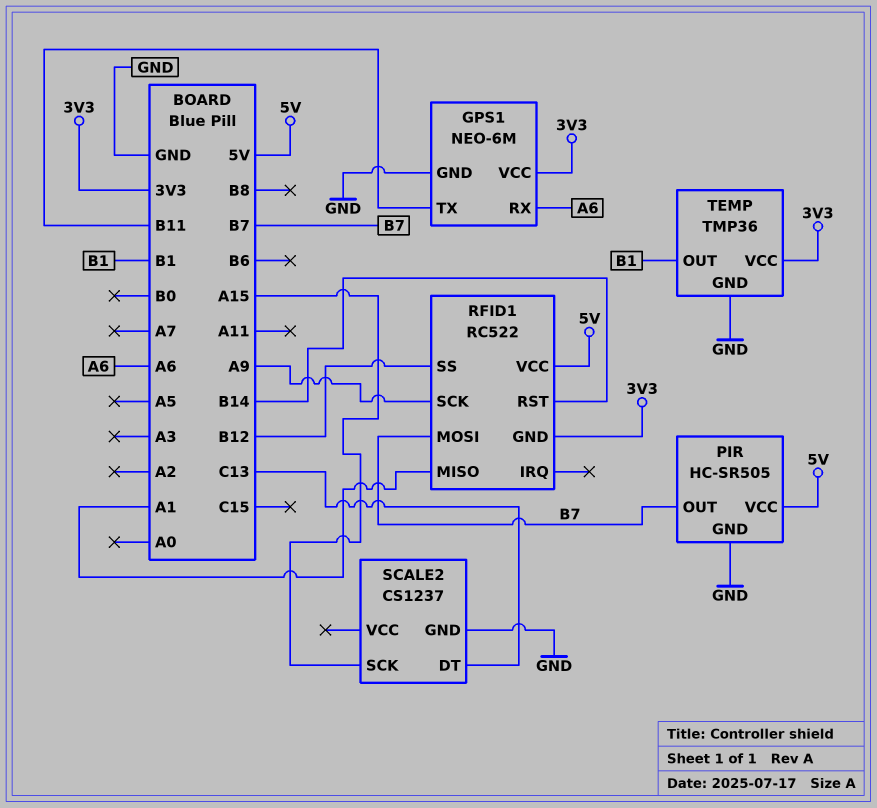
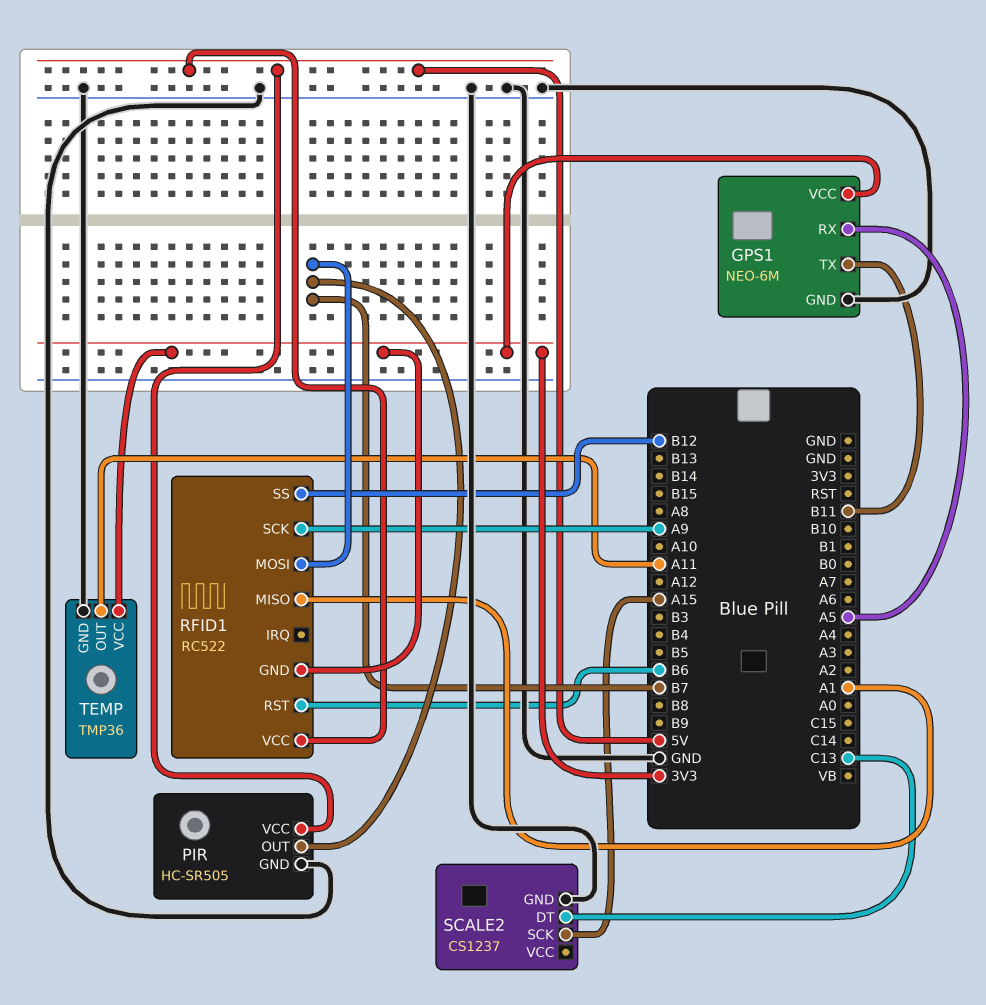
GPS1 pin RX: A6 -> A5
RFID1 pin RST: B14 -> B6
TEMP pin OUT: B1 -> A11

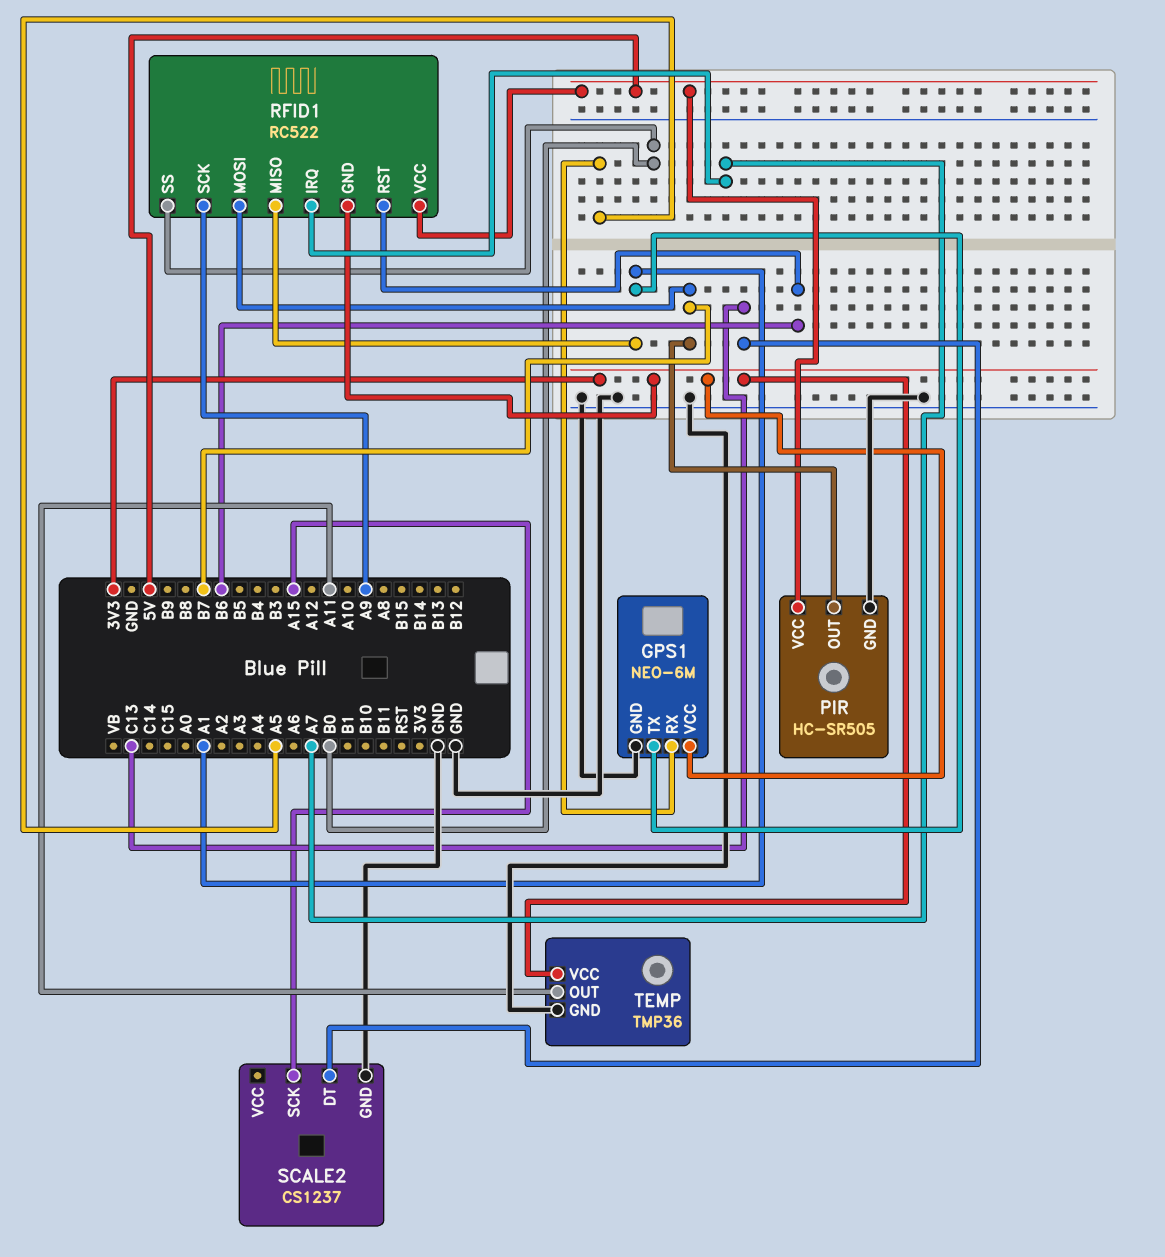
GPS1 pin TX: B11 -> A1
RFID1 pin IRQ: none -> A7
RFID1 pin SS: B12 -> B0

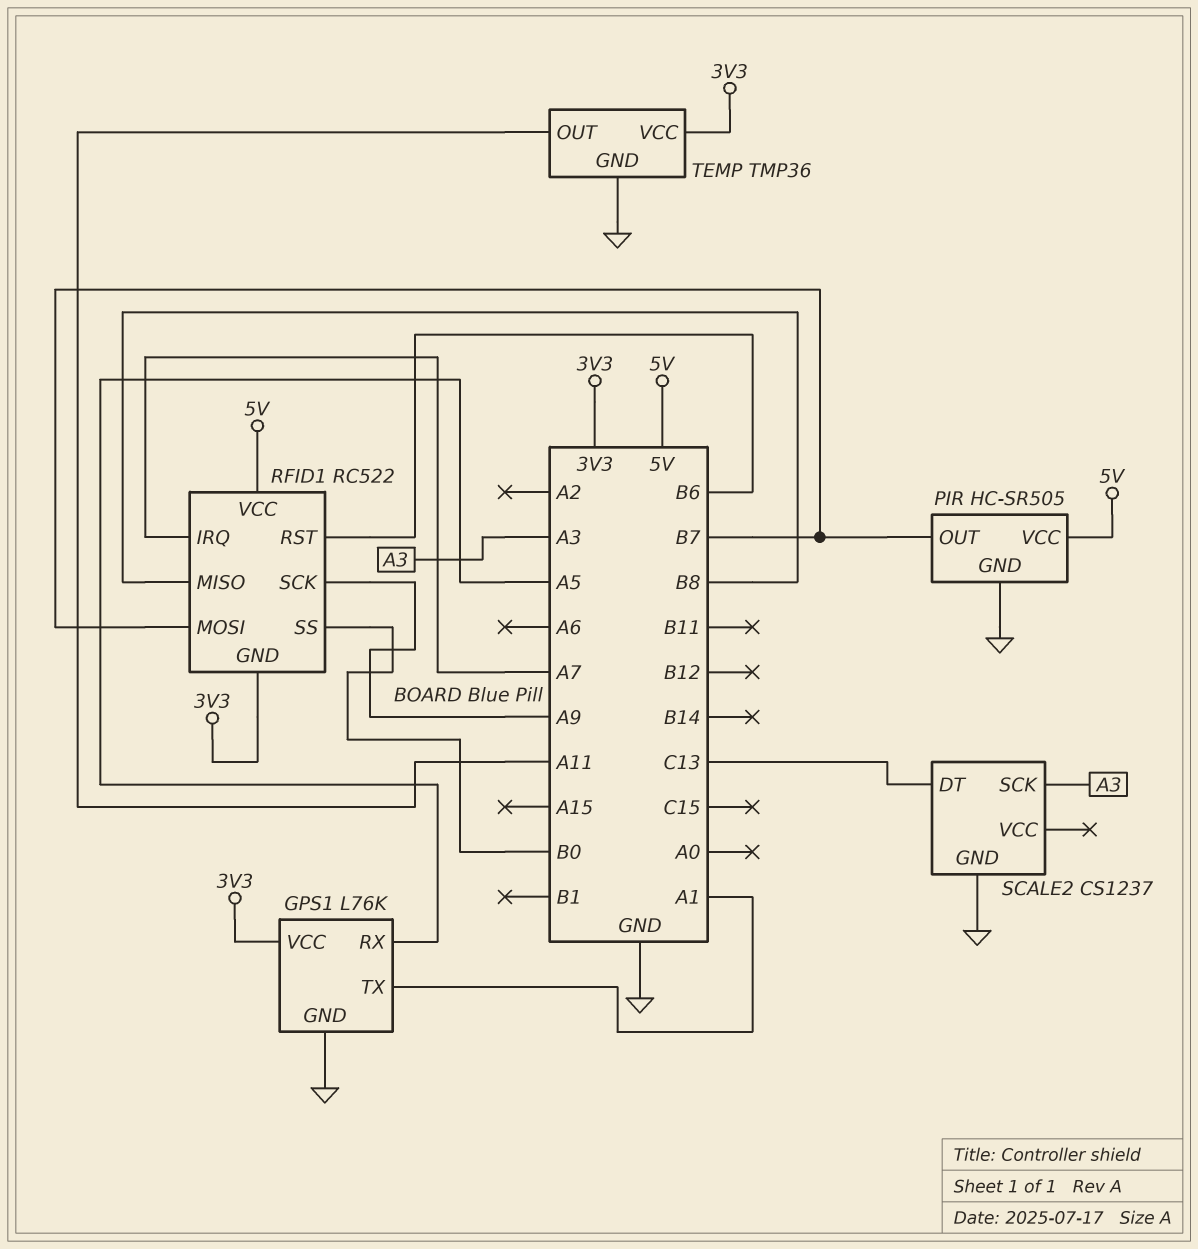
GPS1: NEO-6M -> L76K
RFID1 pin MISO: A1 -> B8
SCALE2 pin SCK: A15 -> A3

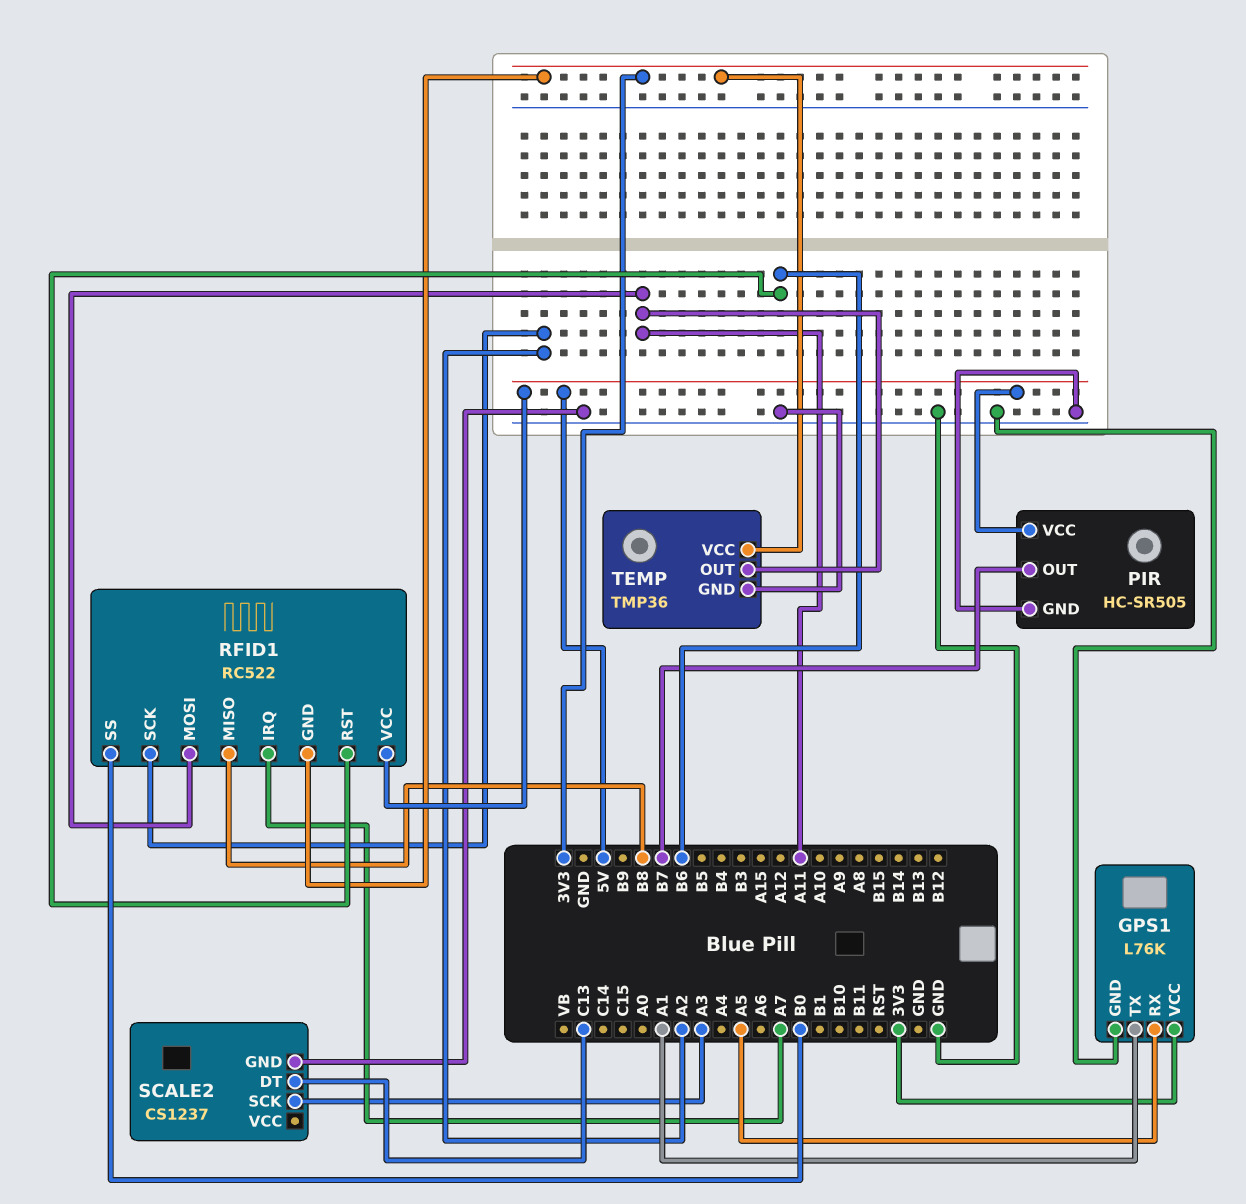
RFID1 pin MOSI: B7 -> A11
RFID1 pin SCK: A9 -> A2

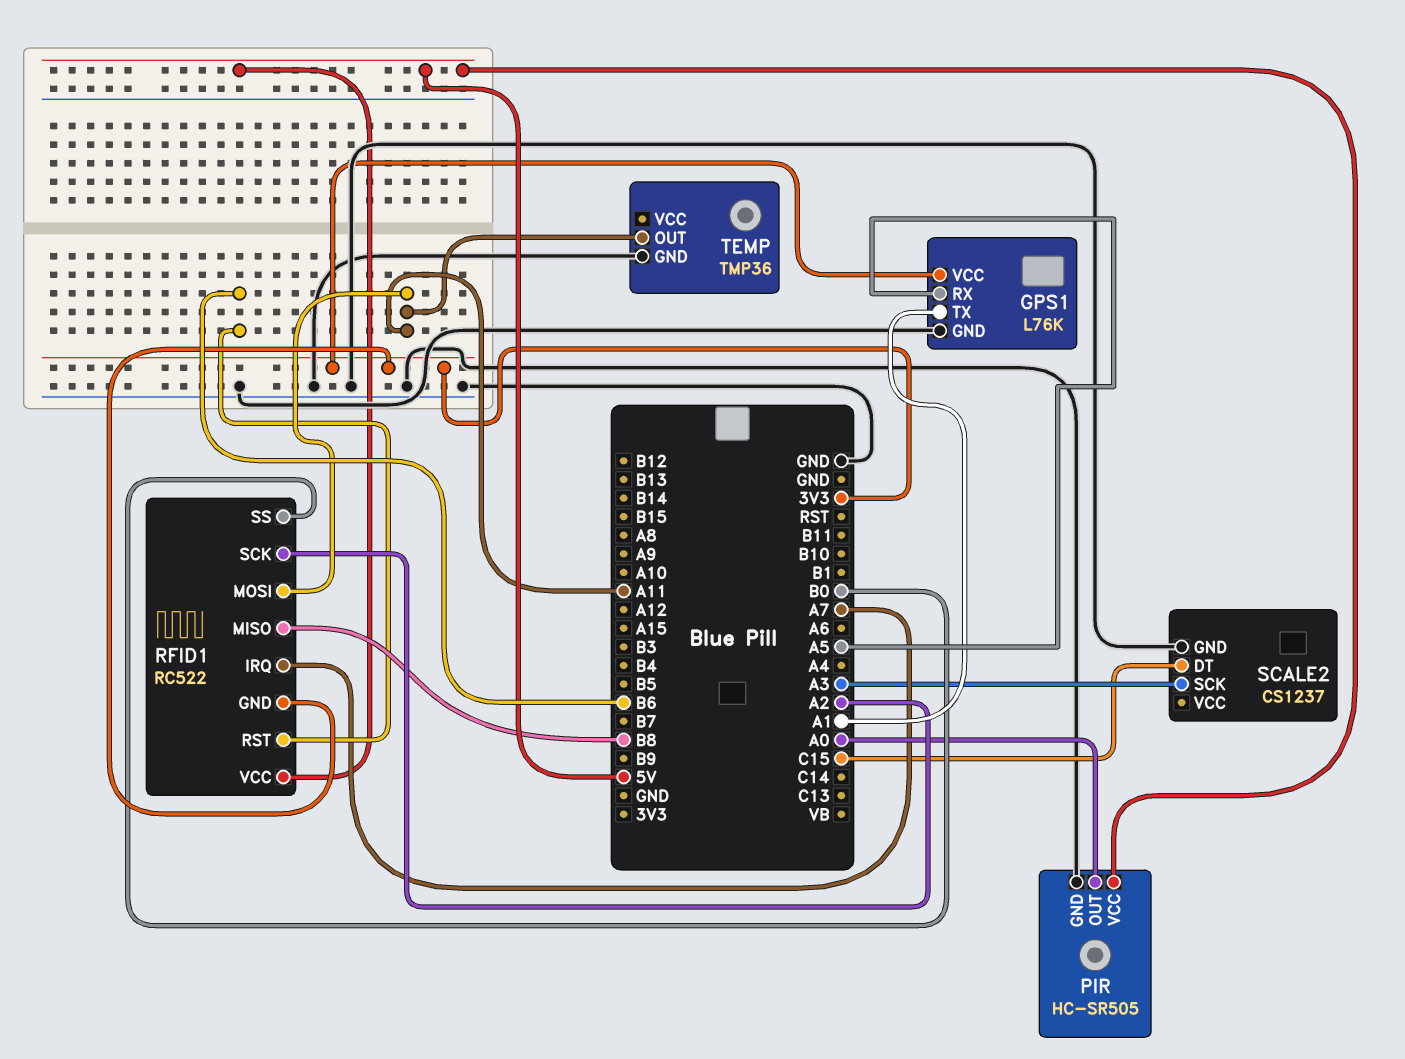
PIR pin OUT: B7 -> A0
SCALE2 pin DT: C13 -> C15
TEMP pin VCC: 3V3 -> none

